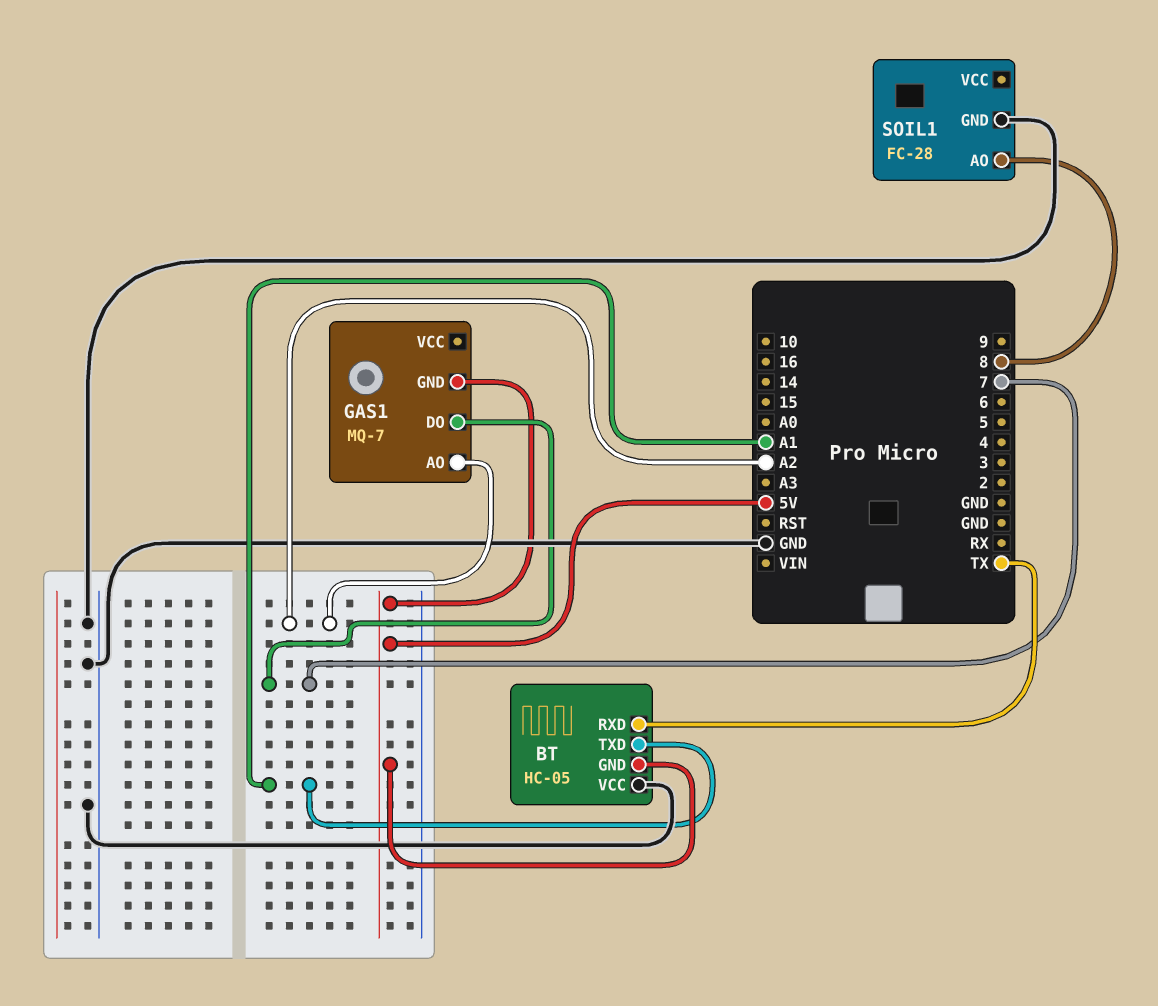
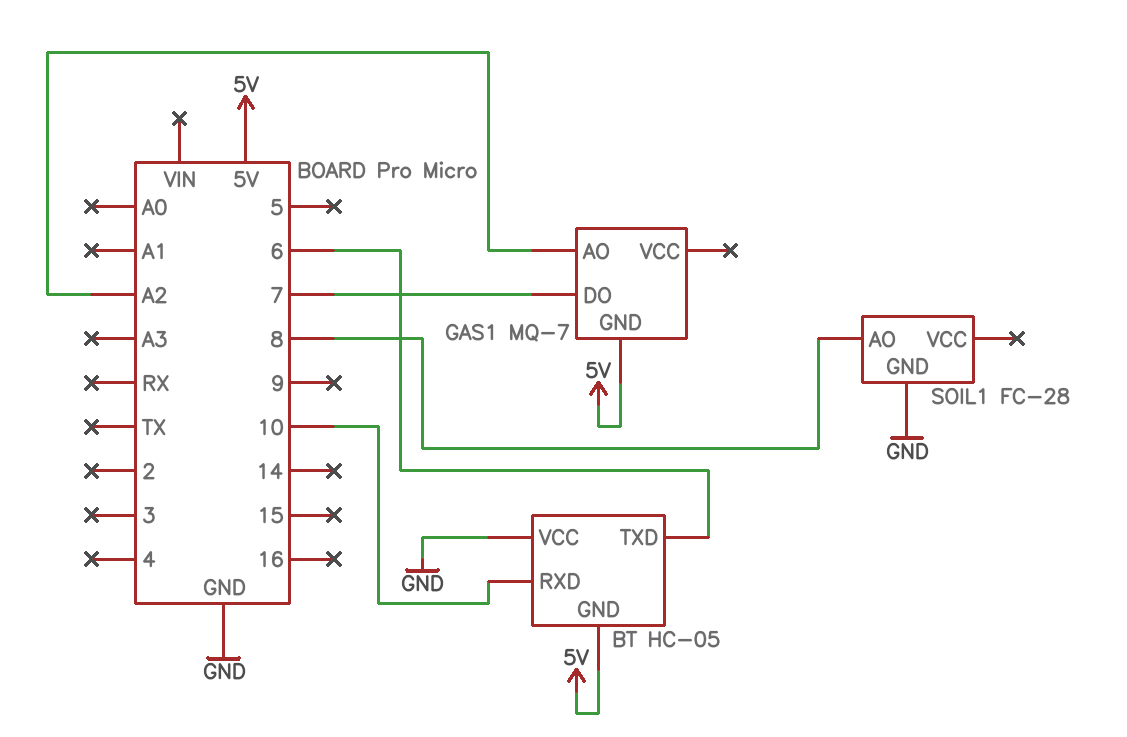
BT pin RXD: TX -> 10
BT pin TXD: A1 -> 6

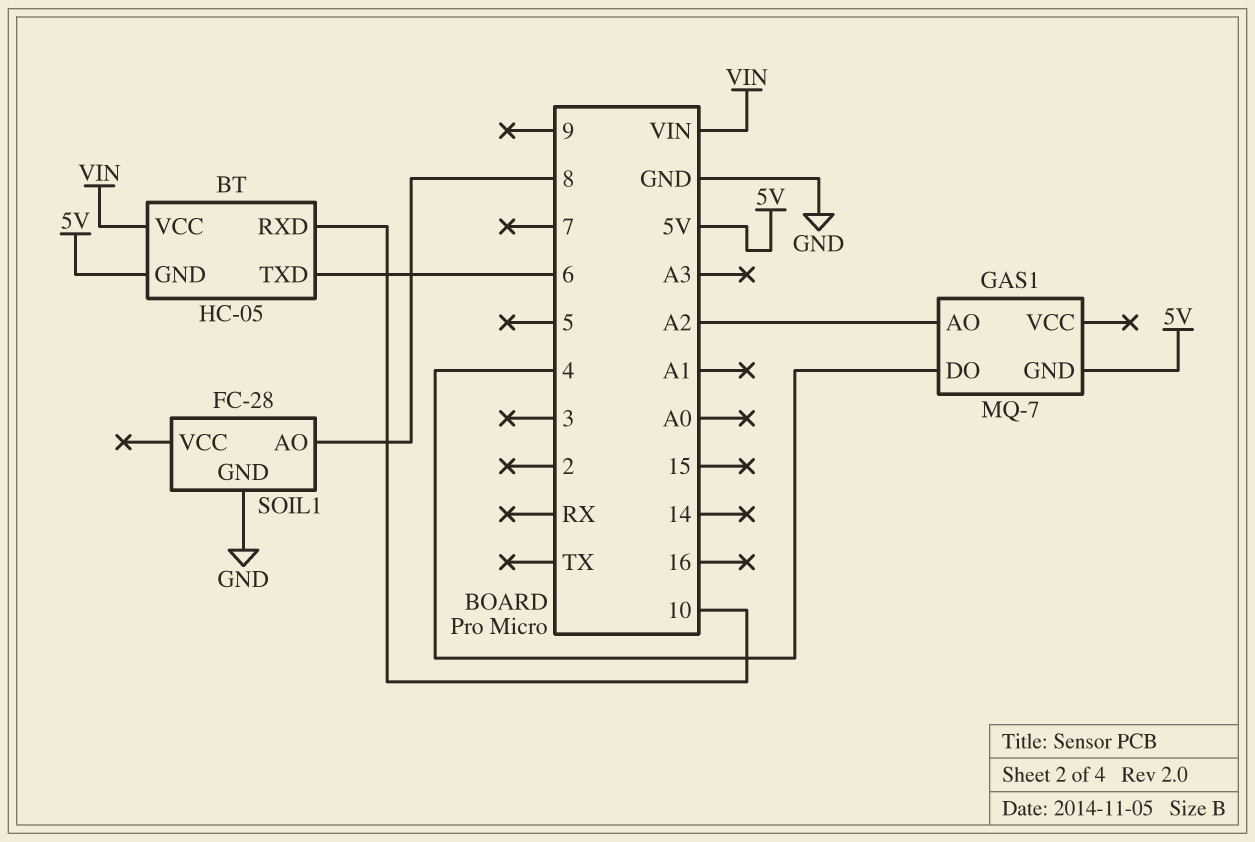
BT pin VCC: GND -> VIN
GAS1 pin DO: 7 -> 4

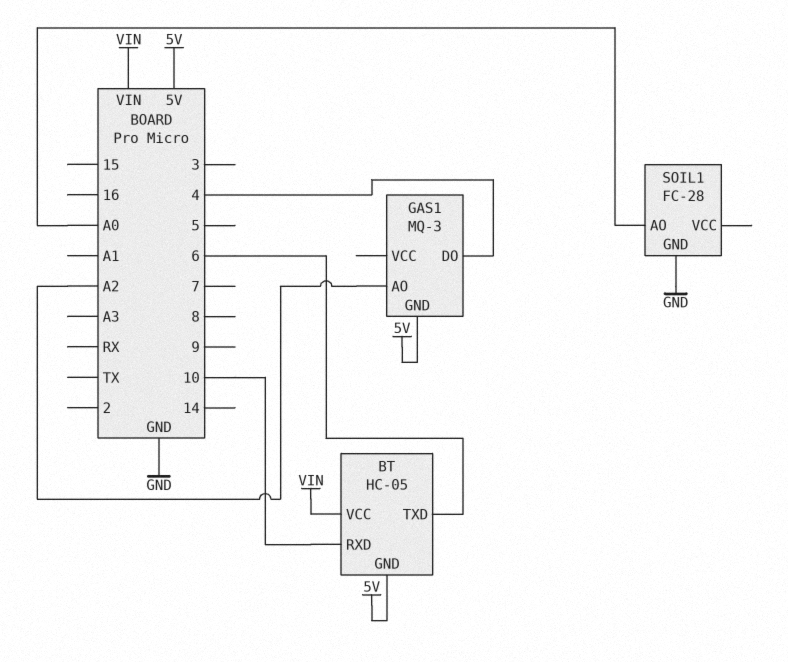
GAS1: MQ-7 -> MQ-3
SOIL1 pin AO: 8 -> A0

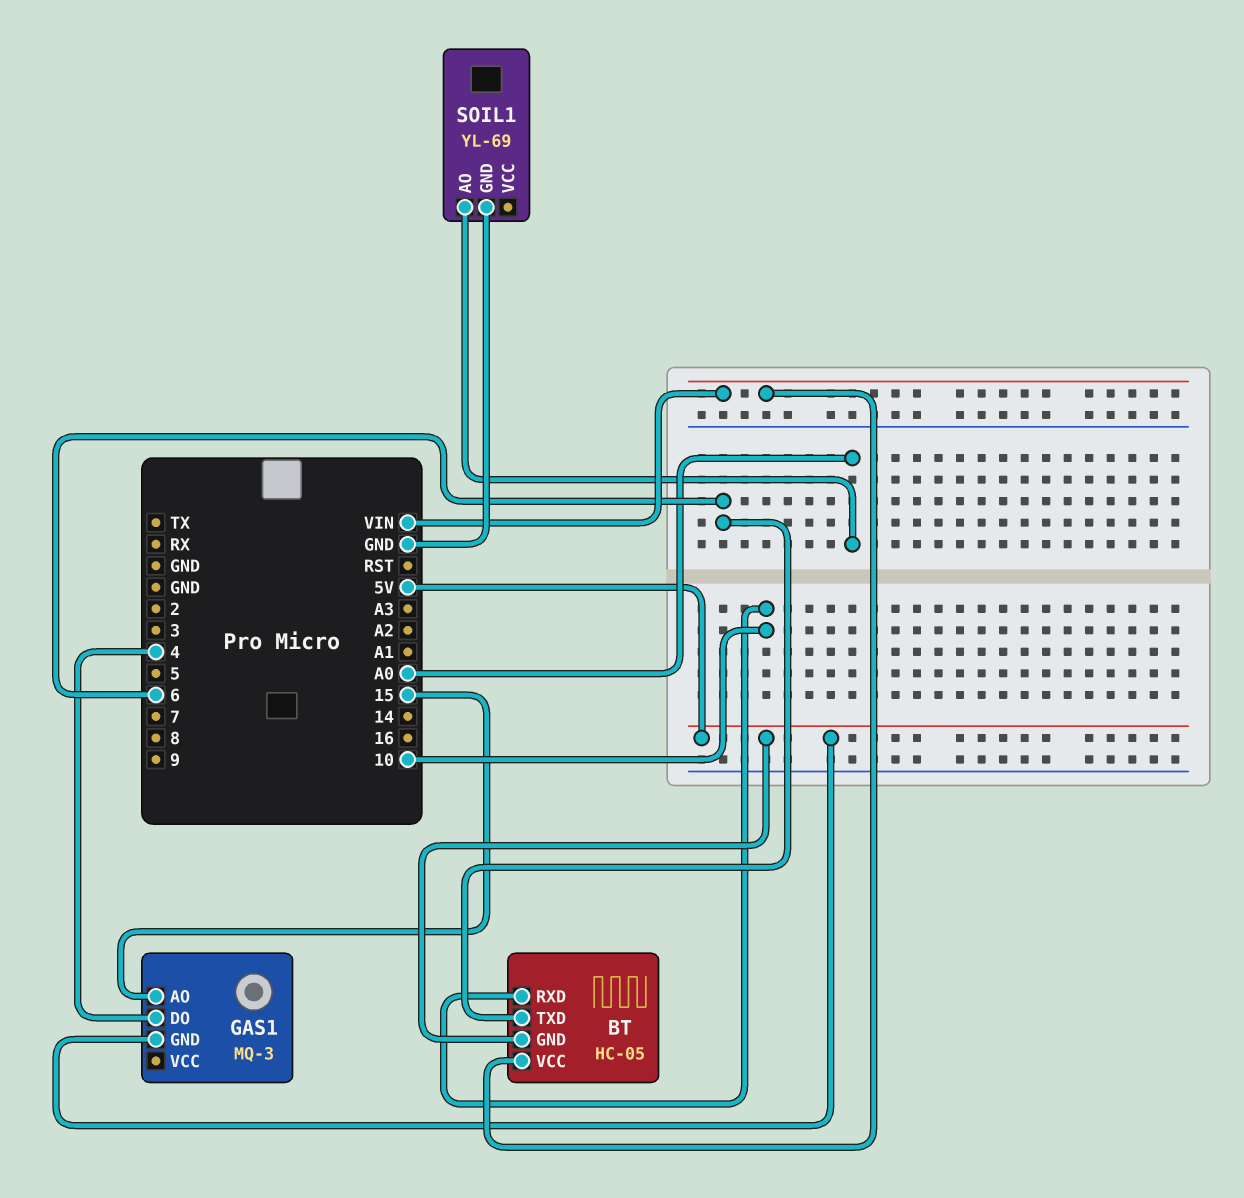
GAS1 pin AO: A2 -> 15
SOIL1: FC-28 -> YL-69

